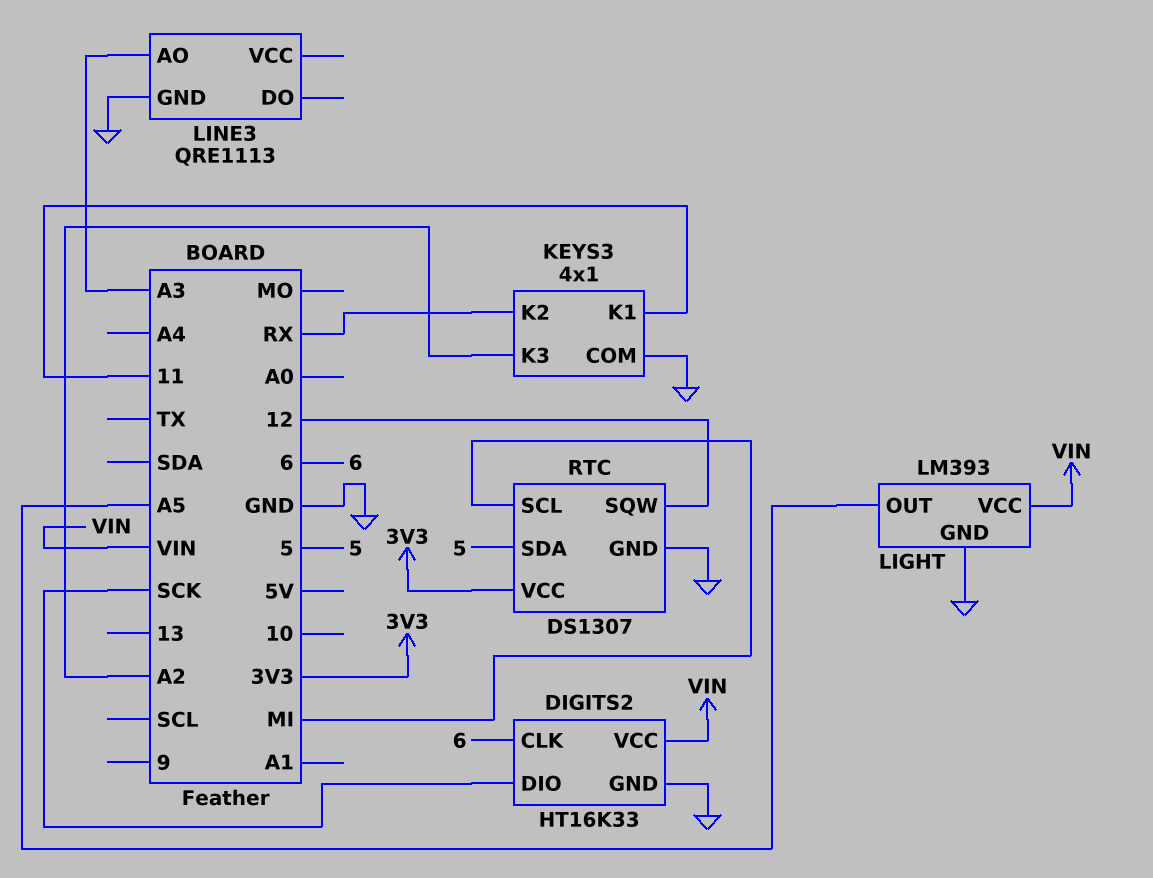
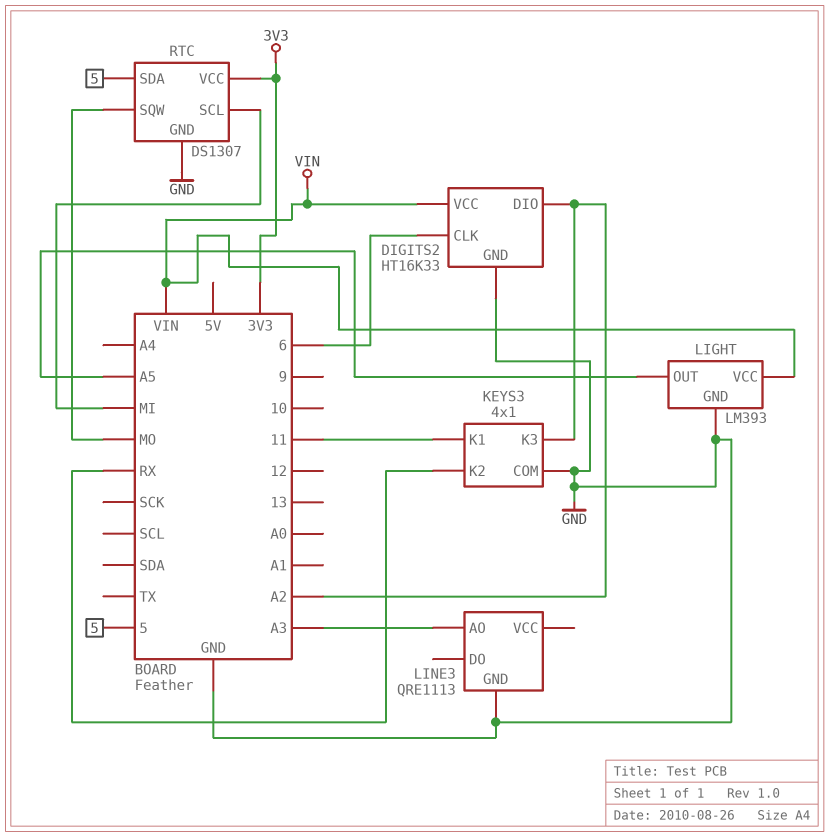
DIGITS2 pin DIO: SCK -> A2
RTC pin SQW: 12 -> MO

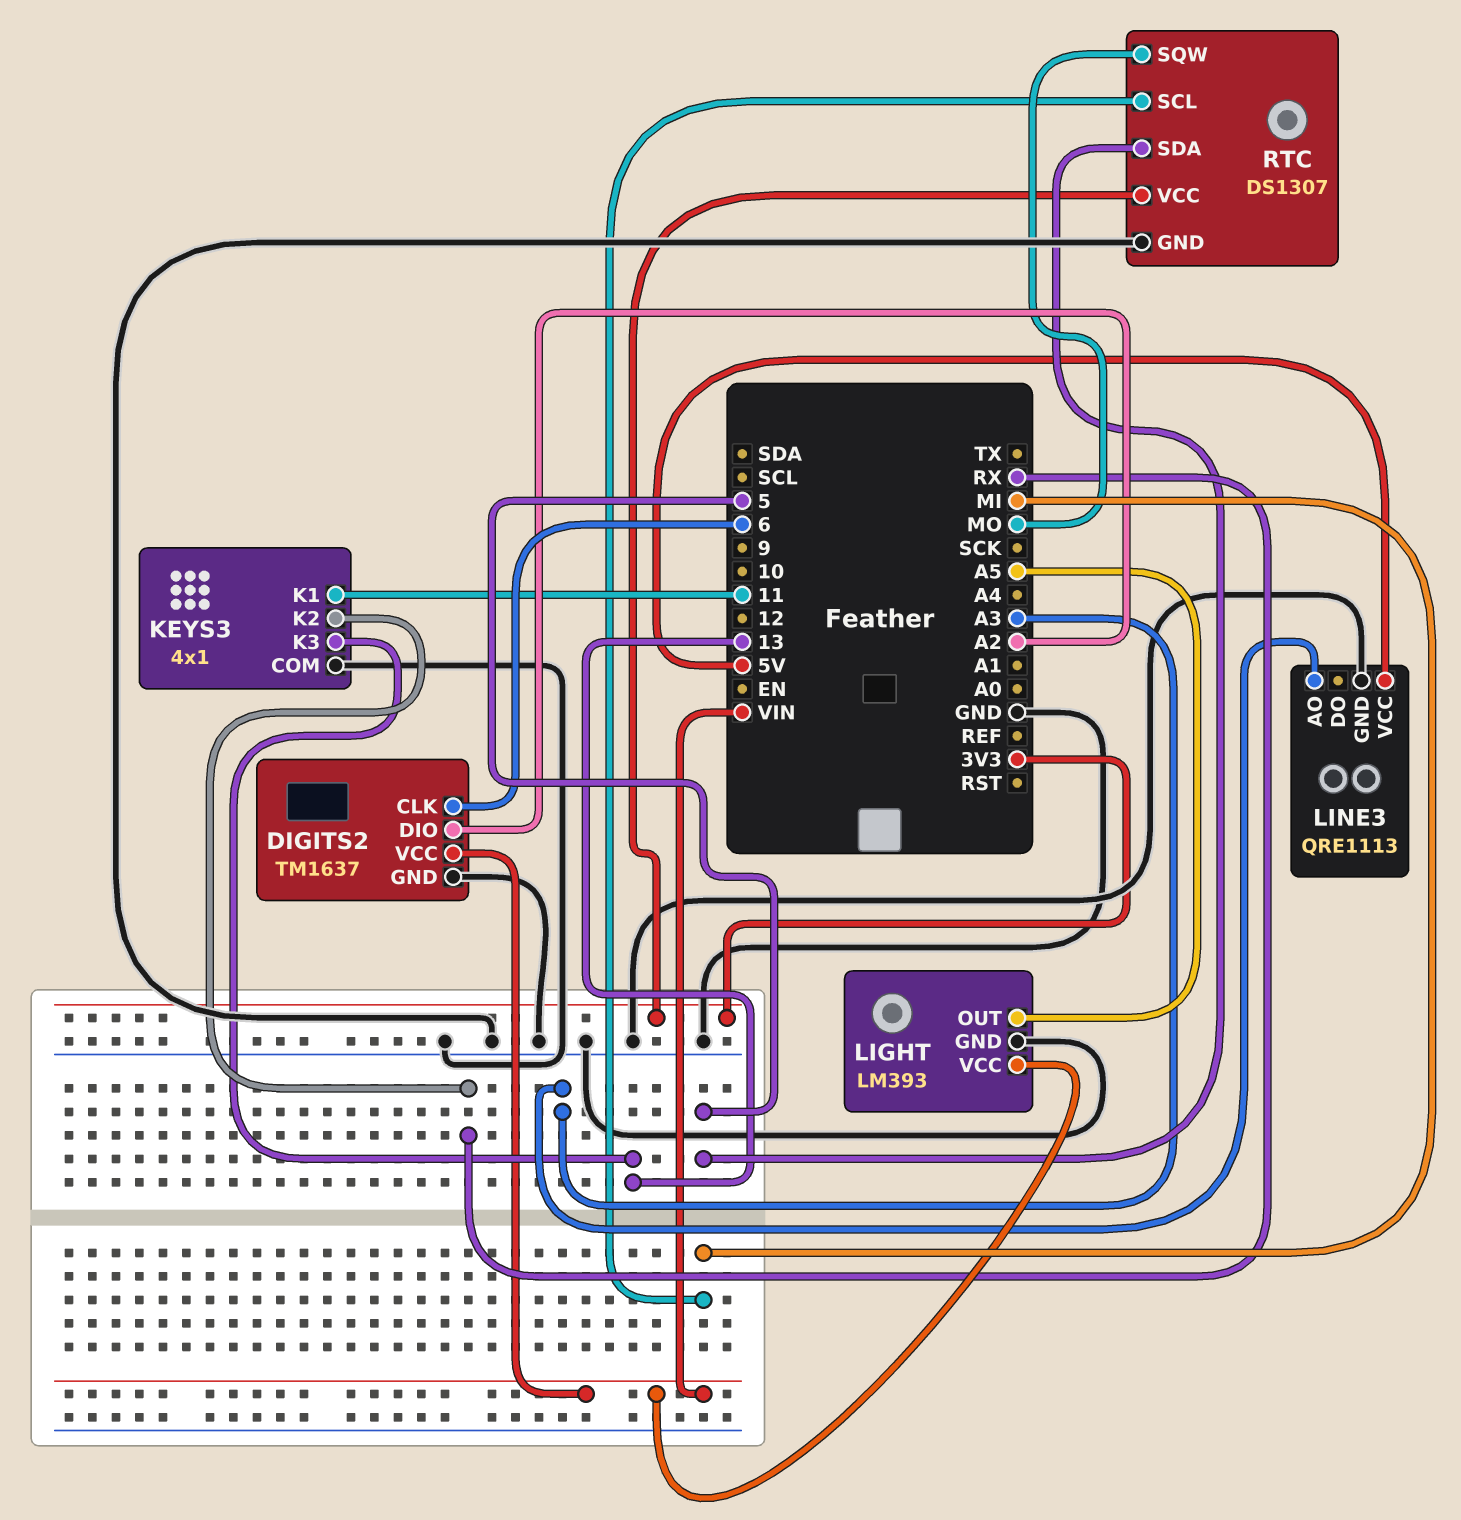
DIGITS2: HT16K33 -> TM1637
KEYS3 pin K3: A2 -> 13
LINE3 pin VCC: none -> 5V

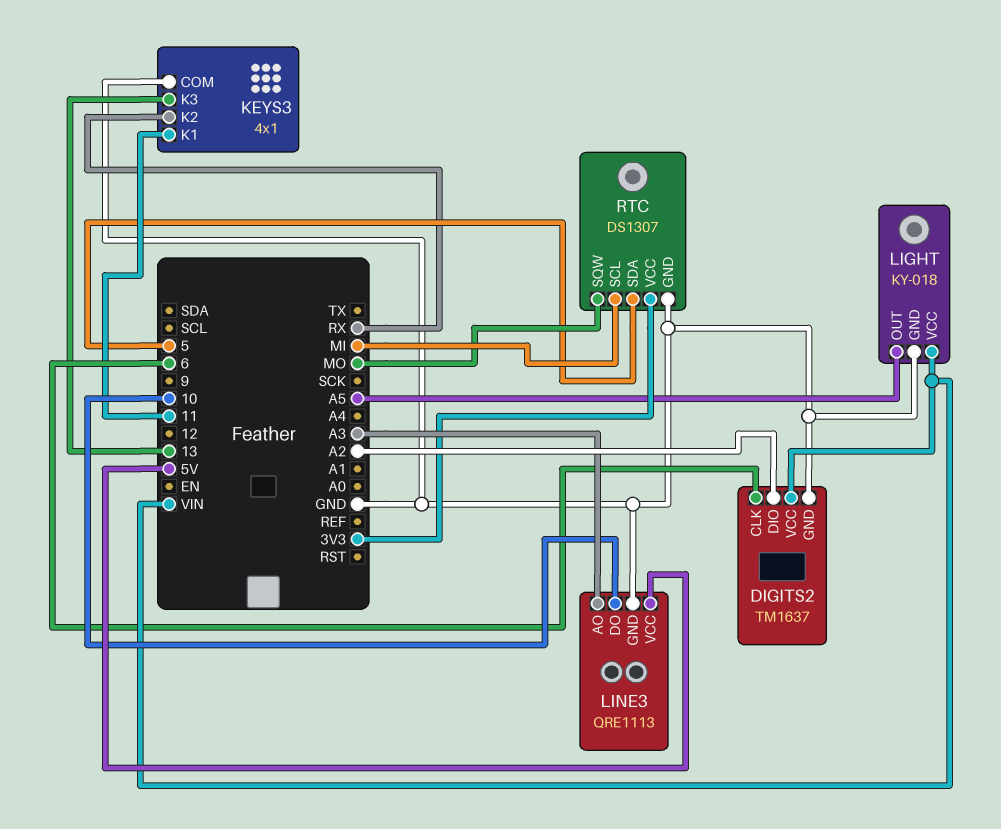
LIGHT: LM393 -> KY-018
LINE3 pin DO: none -> 10

